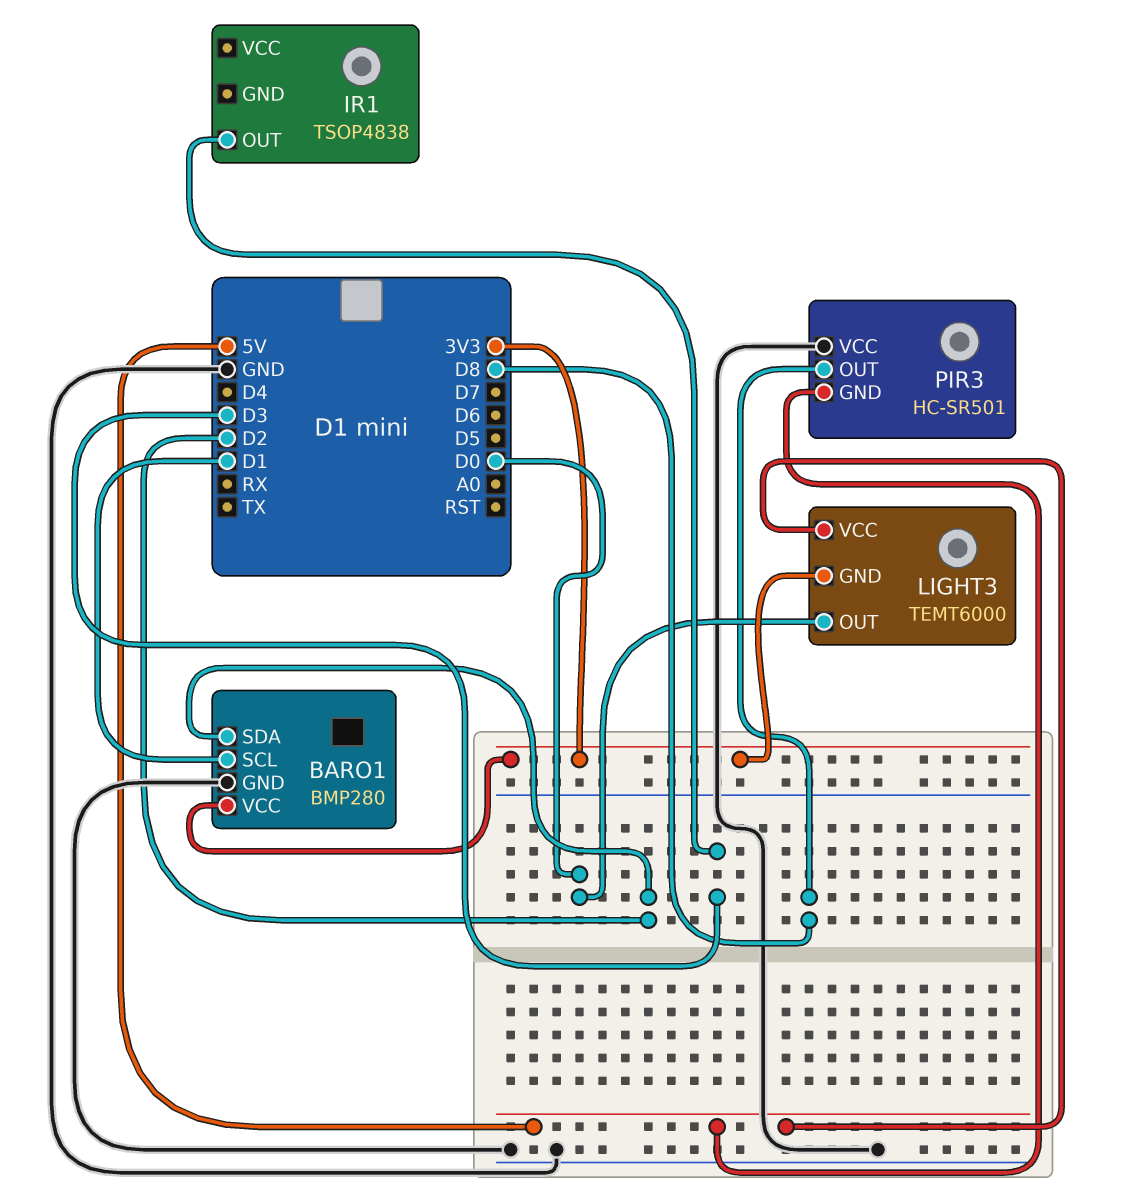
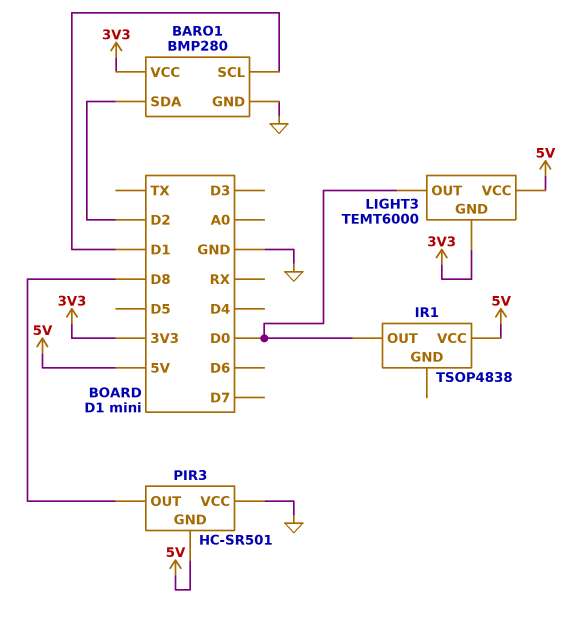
IR1 pin OUT: D3 -> D0
IR1 pin VCC: none -> 5V

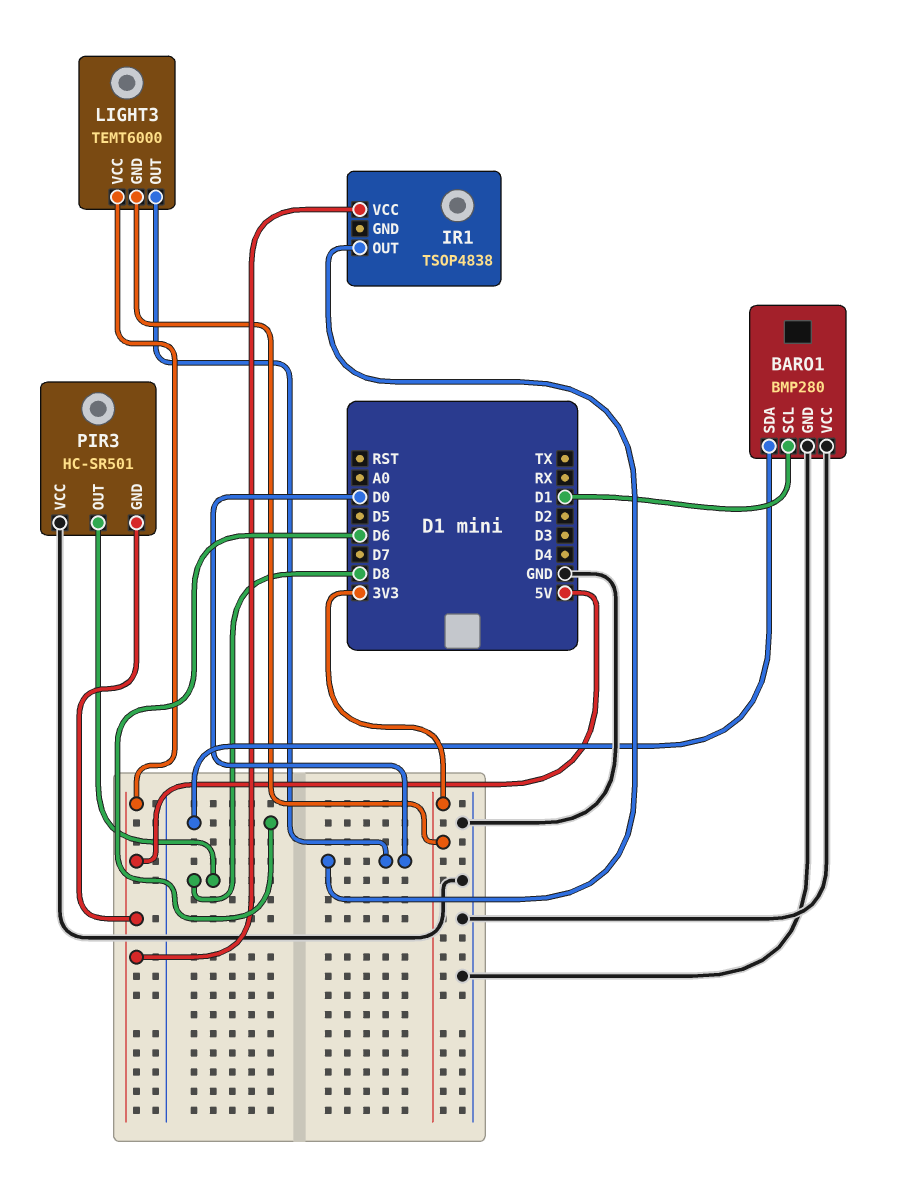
BARO1 pin SDA: D2 -> D6
BARO1 pin VCC: 3V3 -> GND

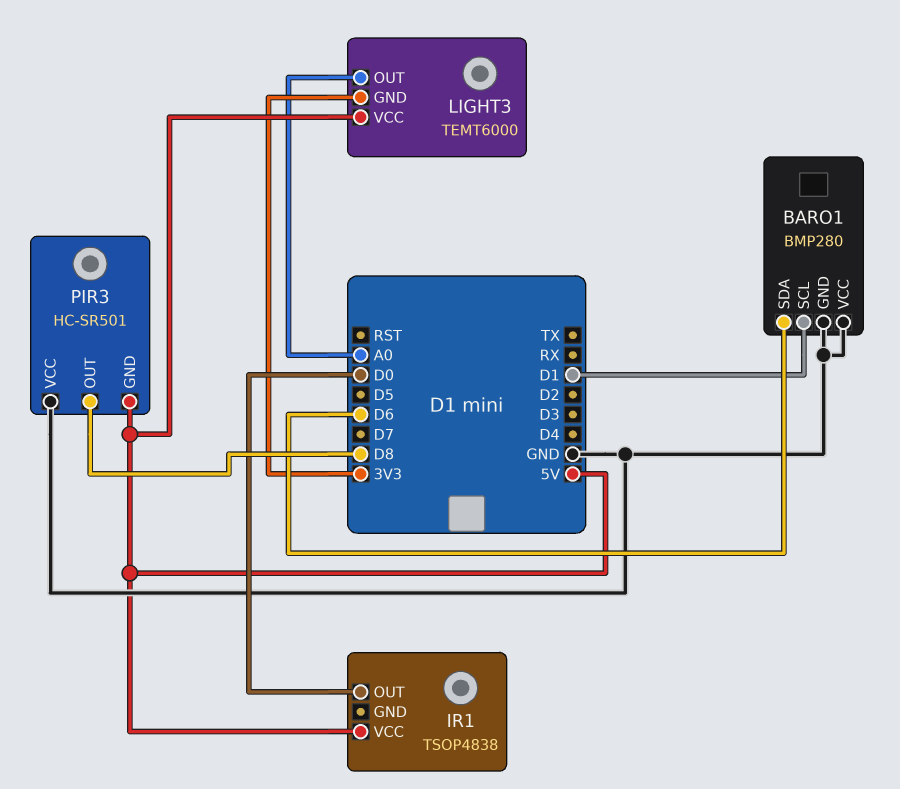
LIGHT3 pin OUT: D0 -> A0

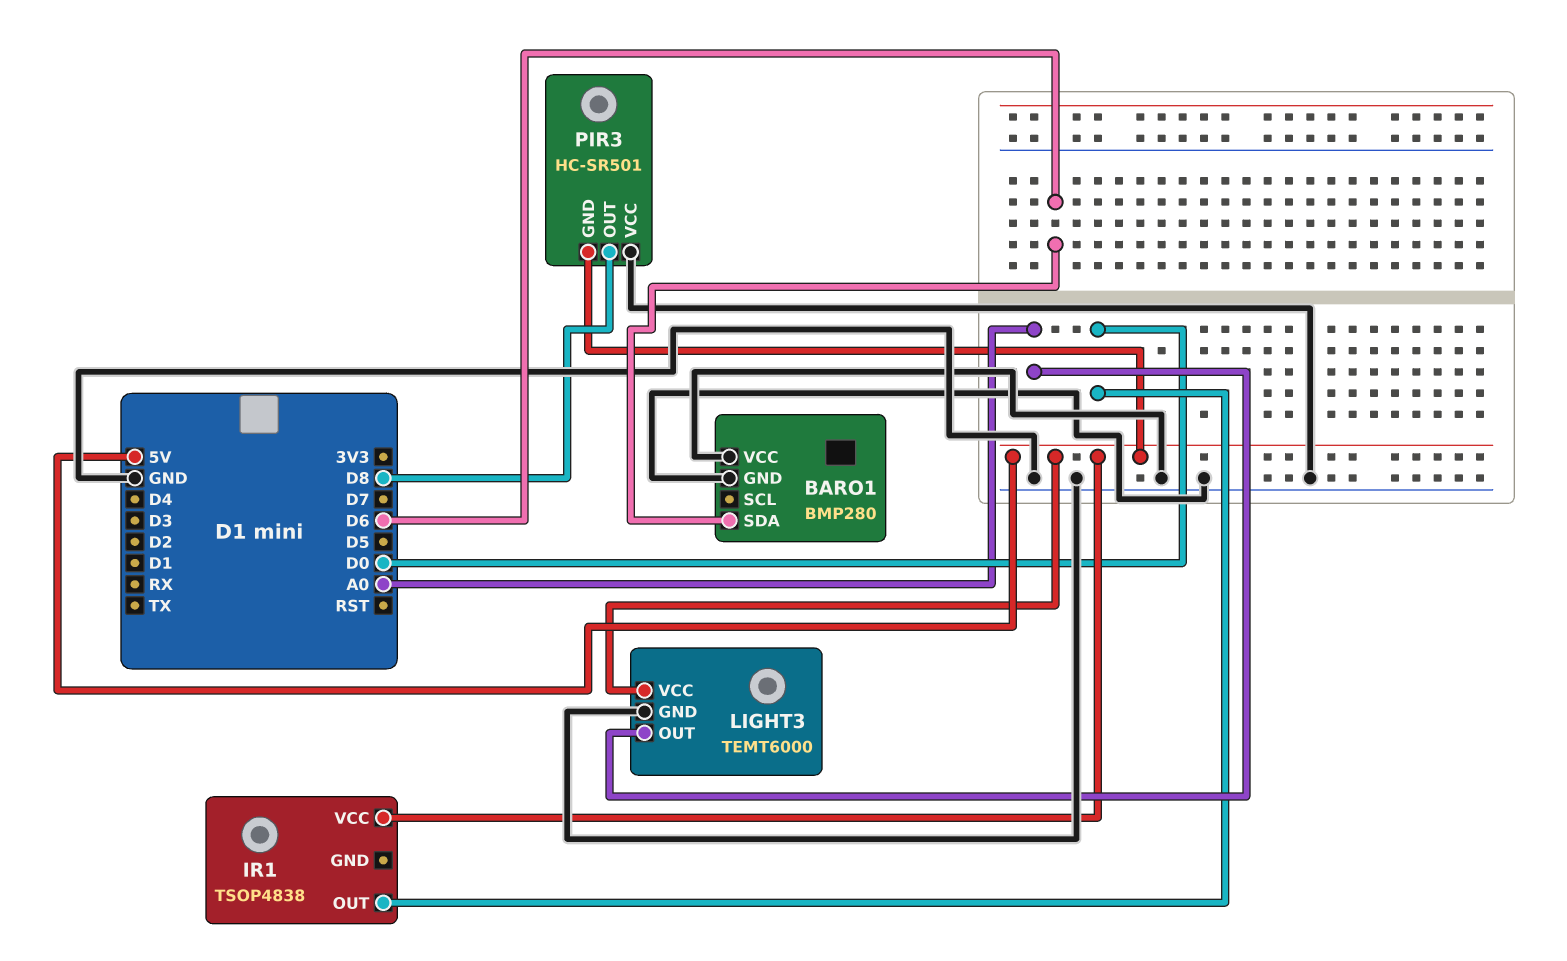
BARO1 pin SCL: D1 -> none
LIGHT3 pin GND: 3V3 -> GND

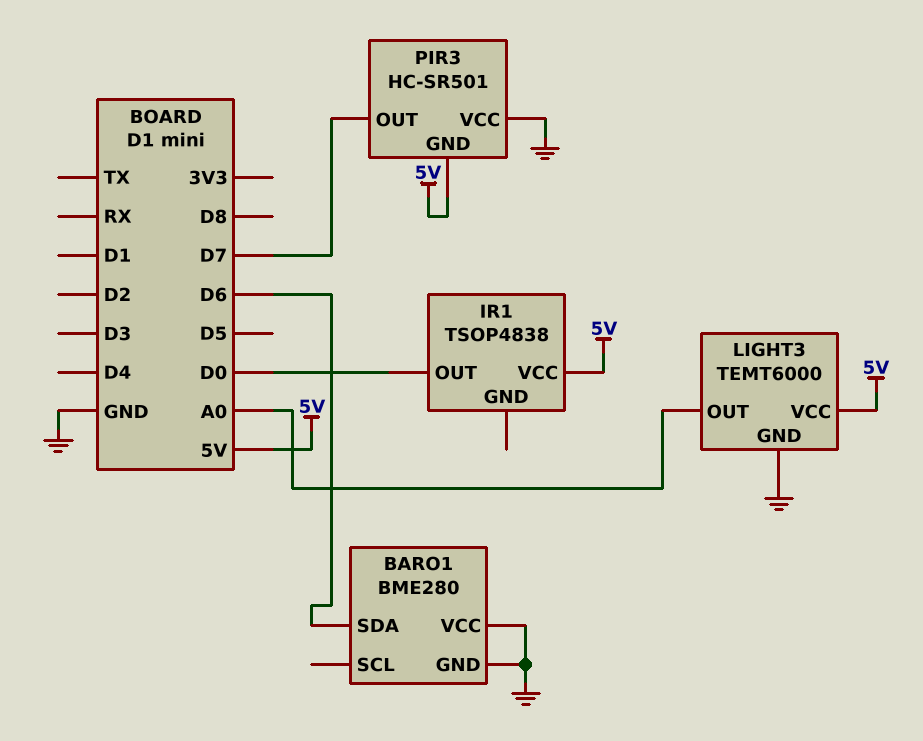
BARO1: BMP280 -> BME280
PIR3 pin OUT: D8 -> D7

